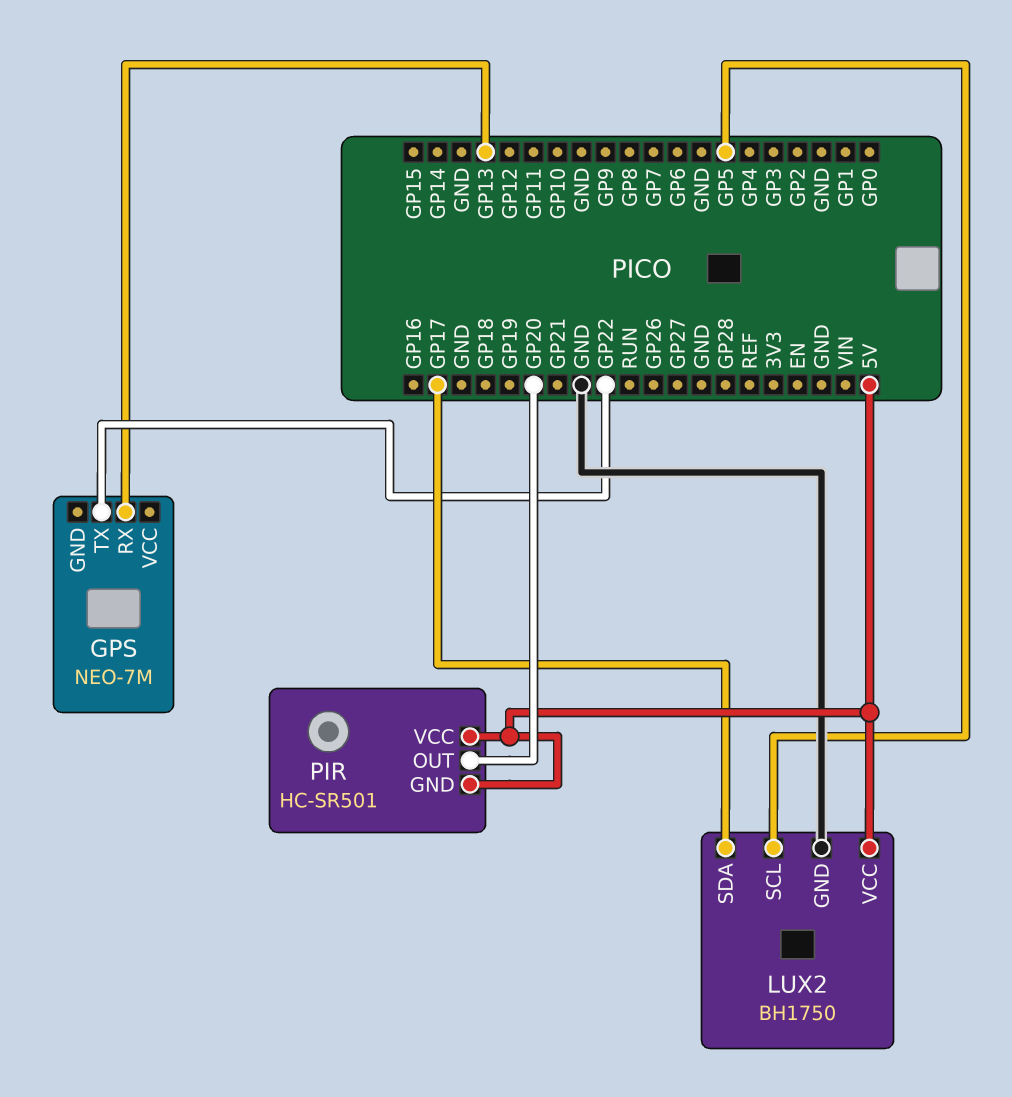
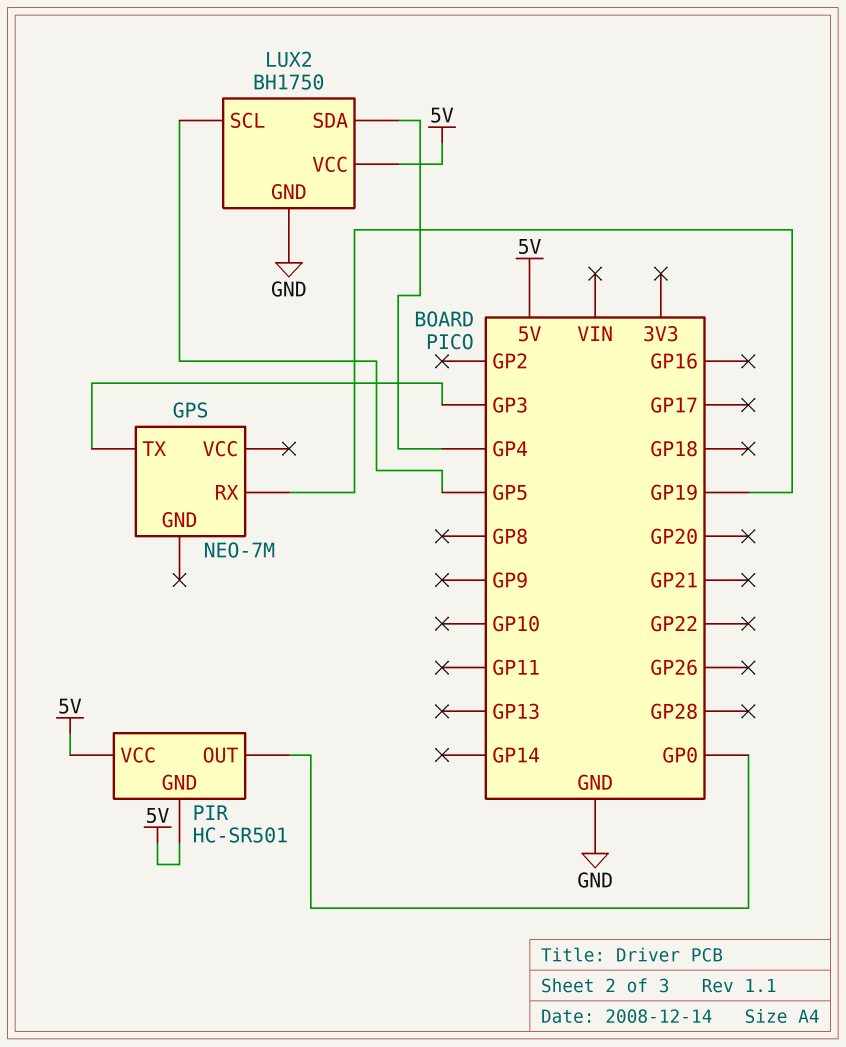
GPS pin RX: GP13 -> GP19
GPS pin TX: GP22 -> GP3
LUX2 pin SDA: GP17 -> GP4
PIR pin OUT: GP20 -> GP0

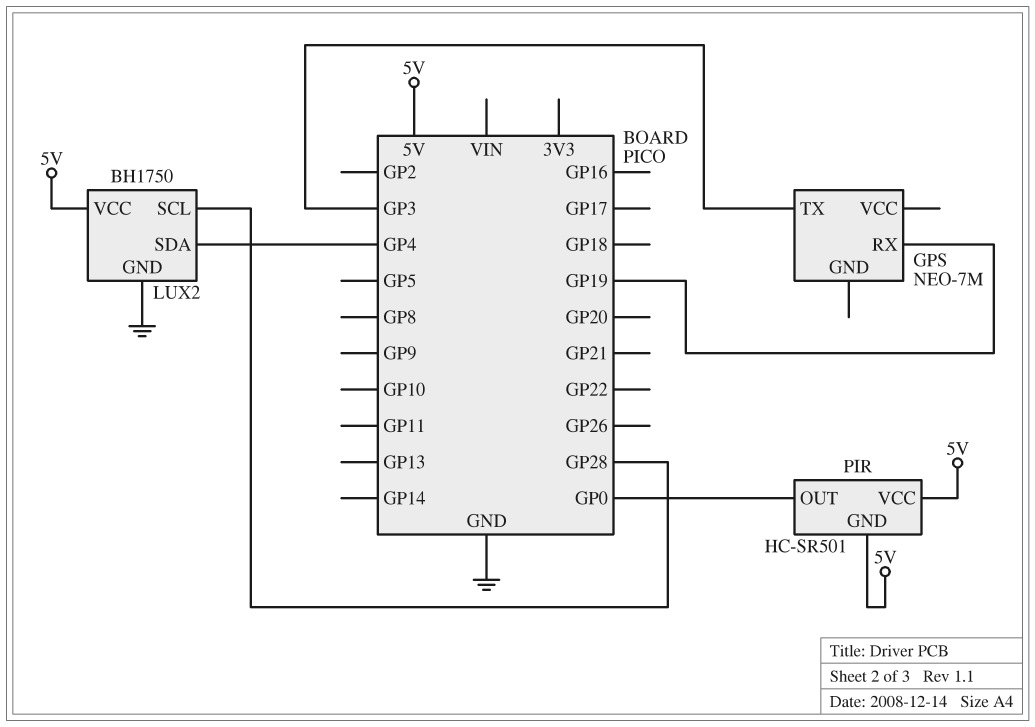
LUX2 pin SCL: GP5 -> GP28

